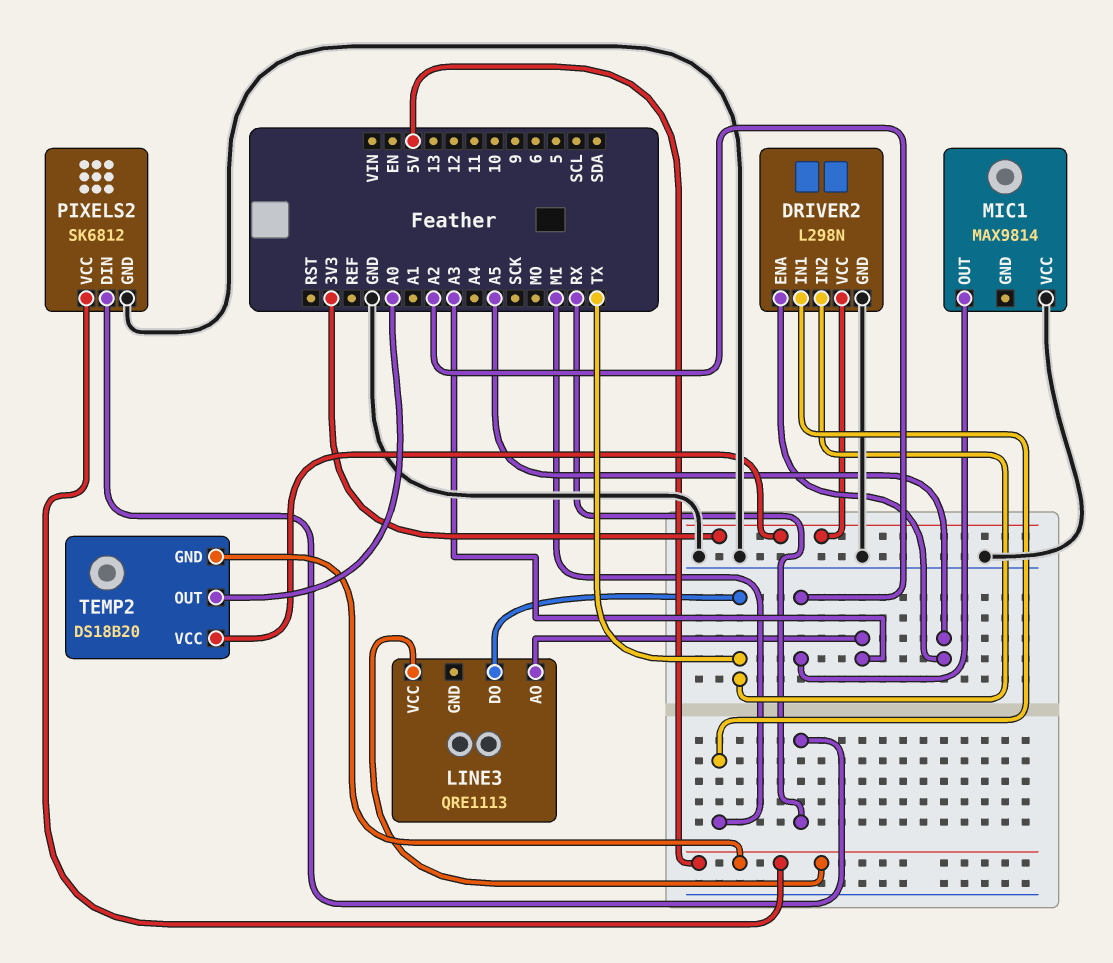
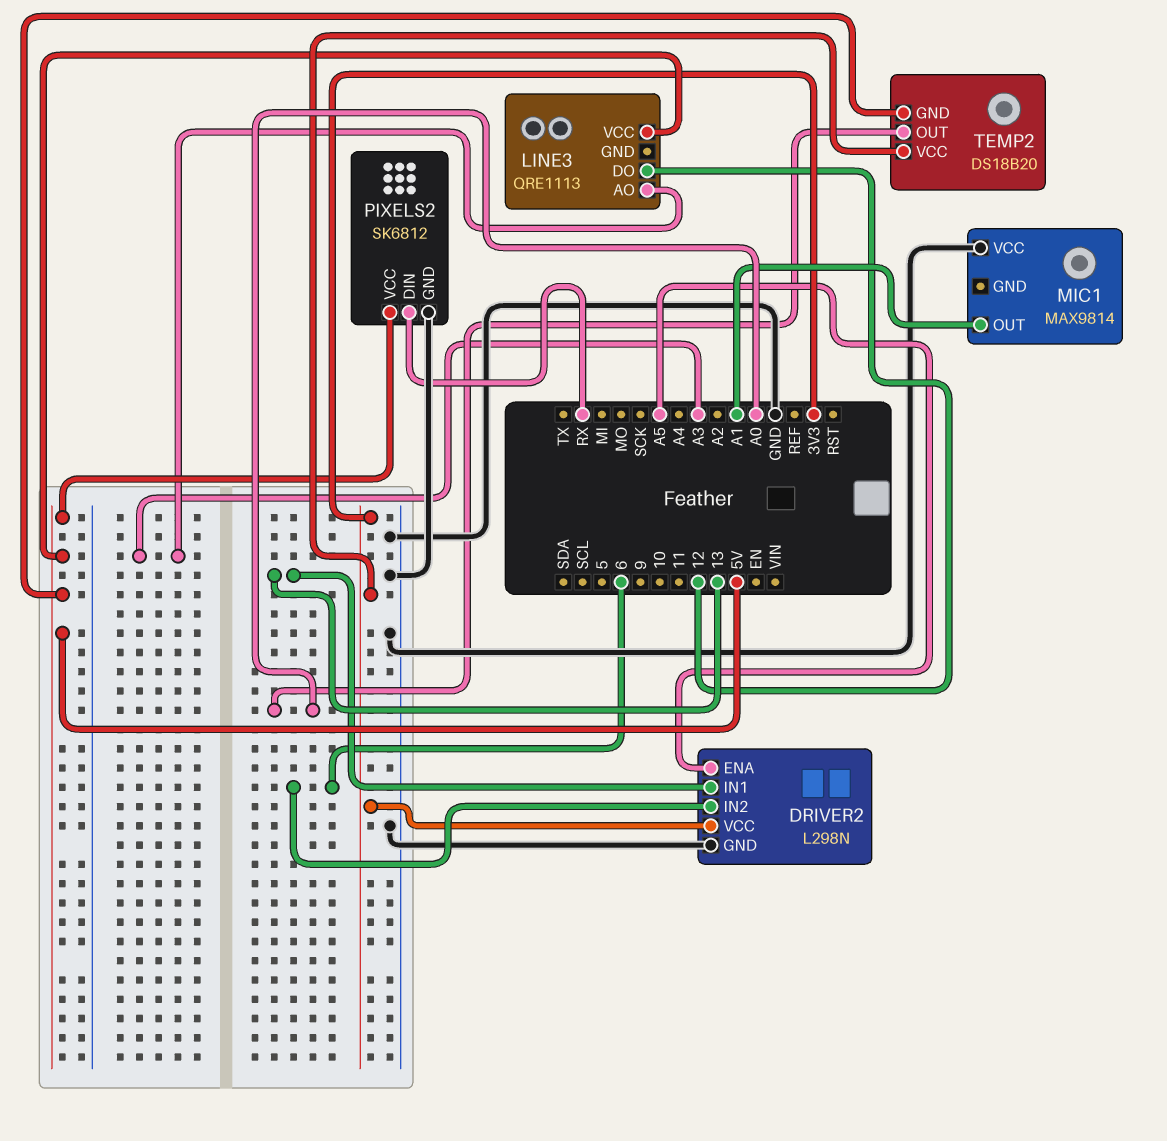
DRIVER2 pin IN1: MI -> 13
DRIVER2 pin IN2: TX -> 6
LINE3 pin DO: TX -> 12
MIC1 pin OUT: A2 -> A1

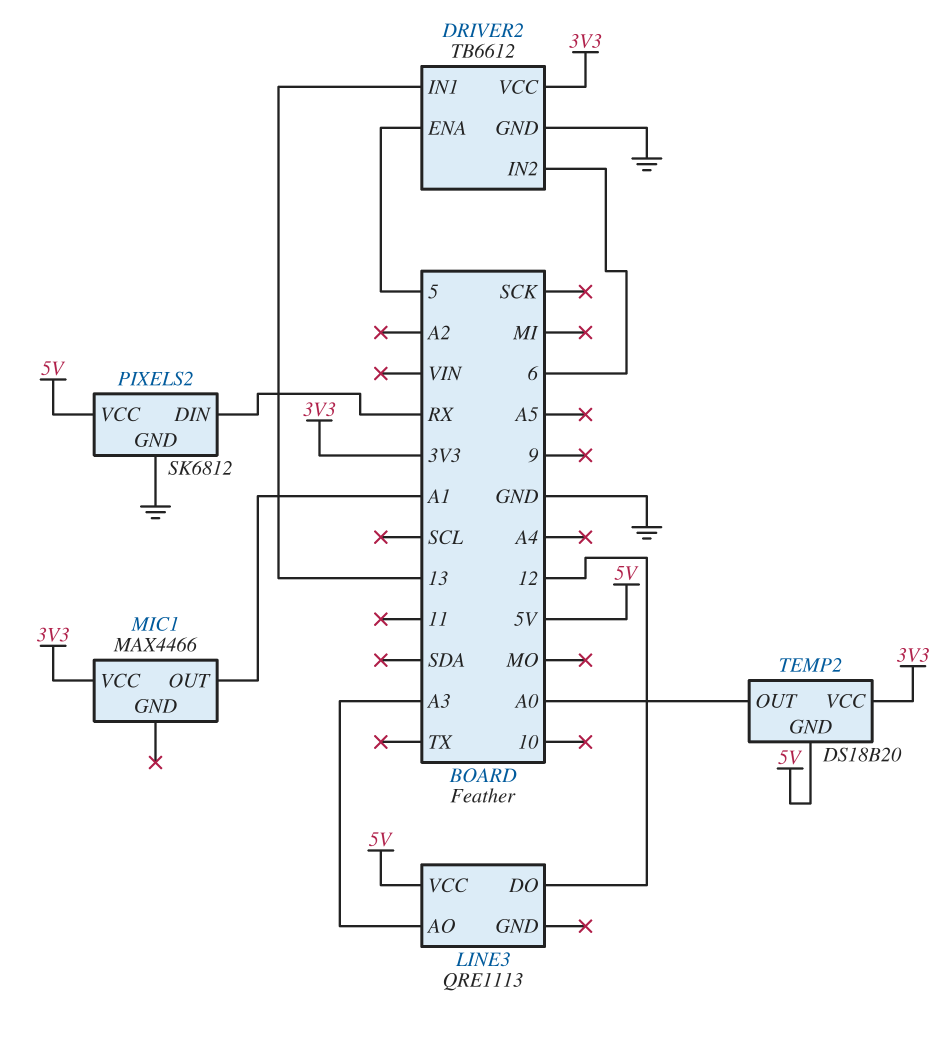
DRIVER2: L298N -> TB6612
DRIVER2 pin ENA: A5 -> 5
MIC1: MAX9814 -> MAX4466
MIC1 pin VCC: GND -> 3V3

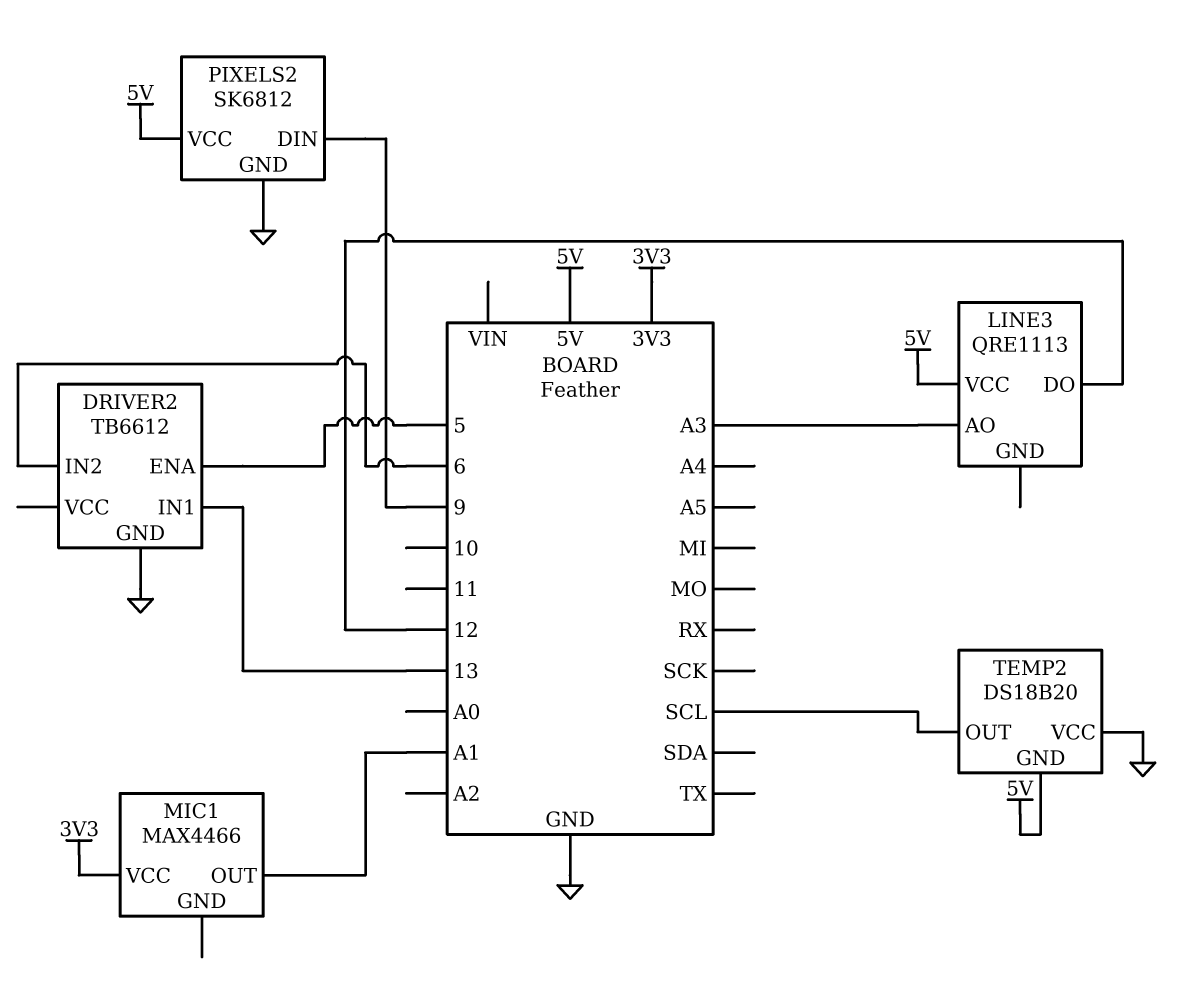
DRIVER2 pin VCC: 3V3 -> none
PIXELS2 pin DIN: RX -> 9
TEMP2 pin OUT: A0 -> SCL
TEMP2 pin VCC: 3V3 -> GND

